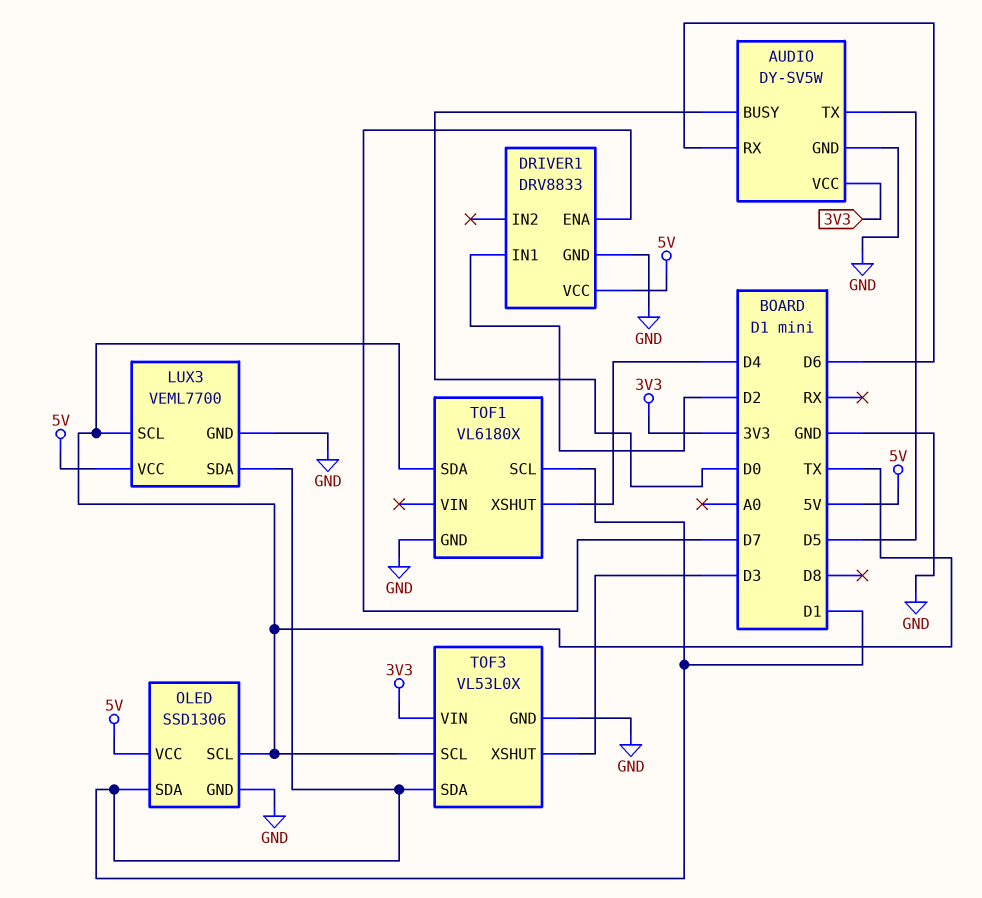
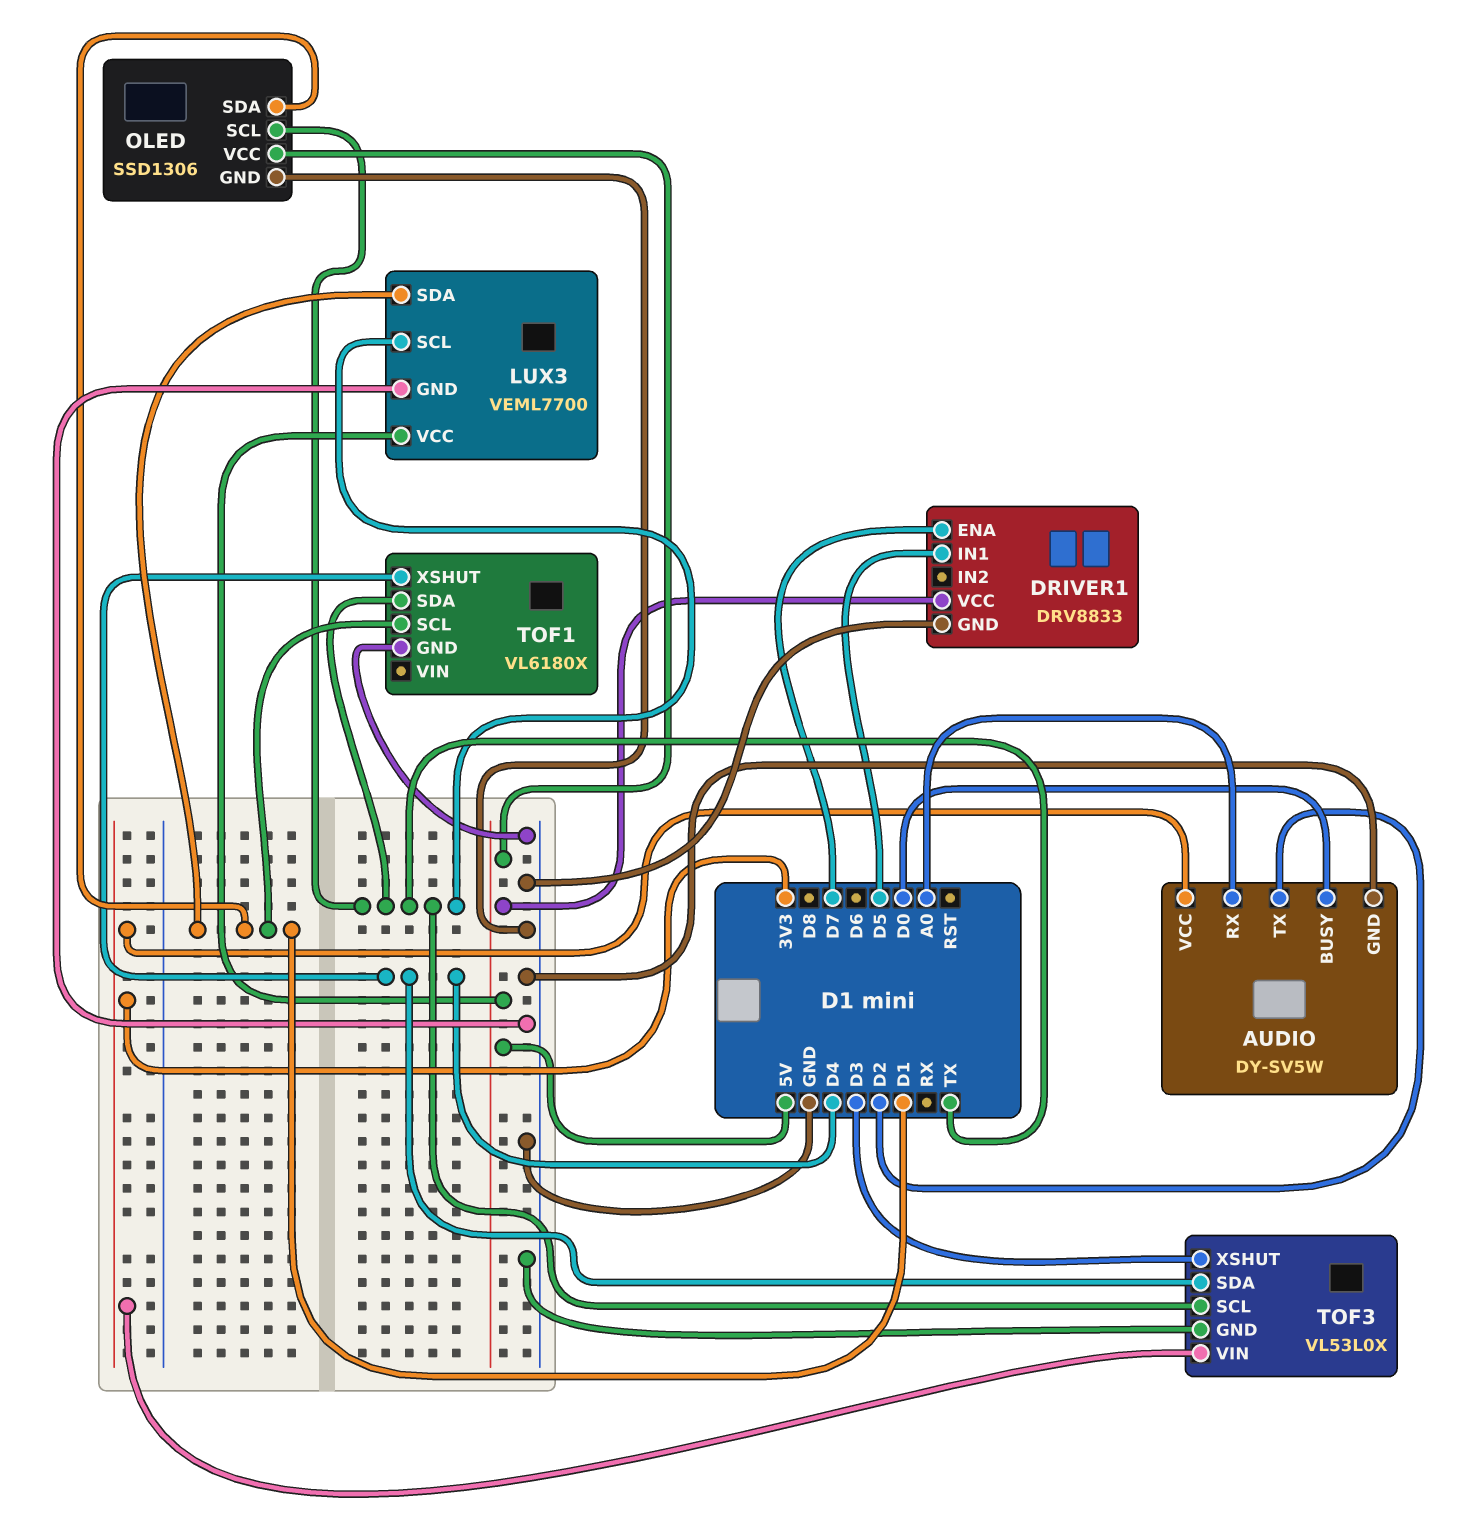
AUDIO pin RX: D6 -> A0
AUDIO pin TX: D5 -> D2
DRIVER1 pin IN1: D2 -> D5
TOF3 pin SDA: D1 -> D4

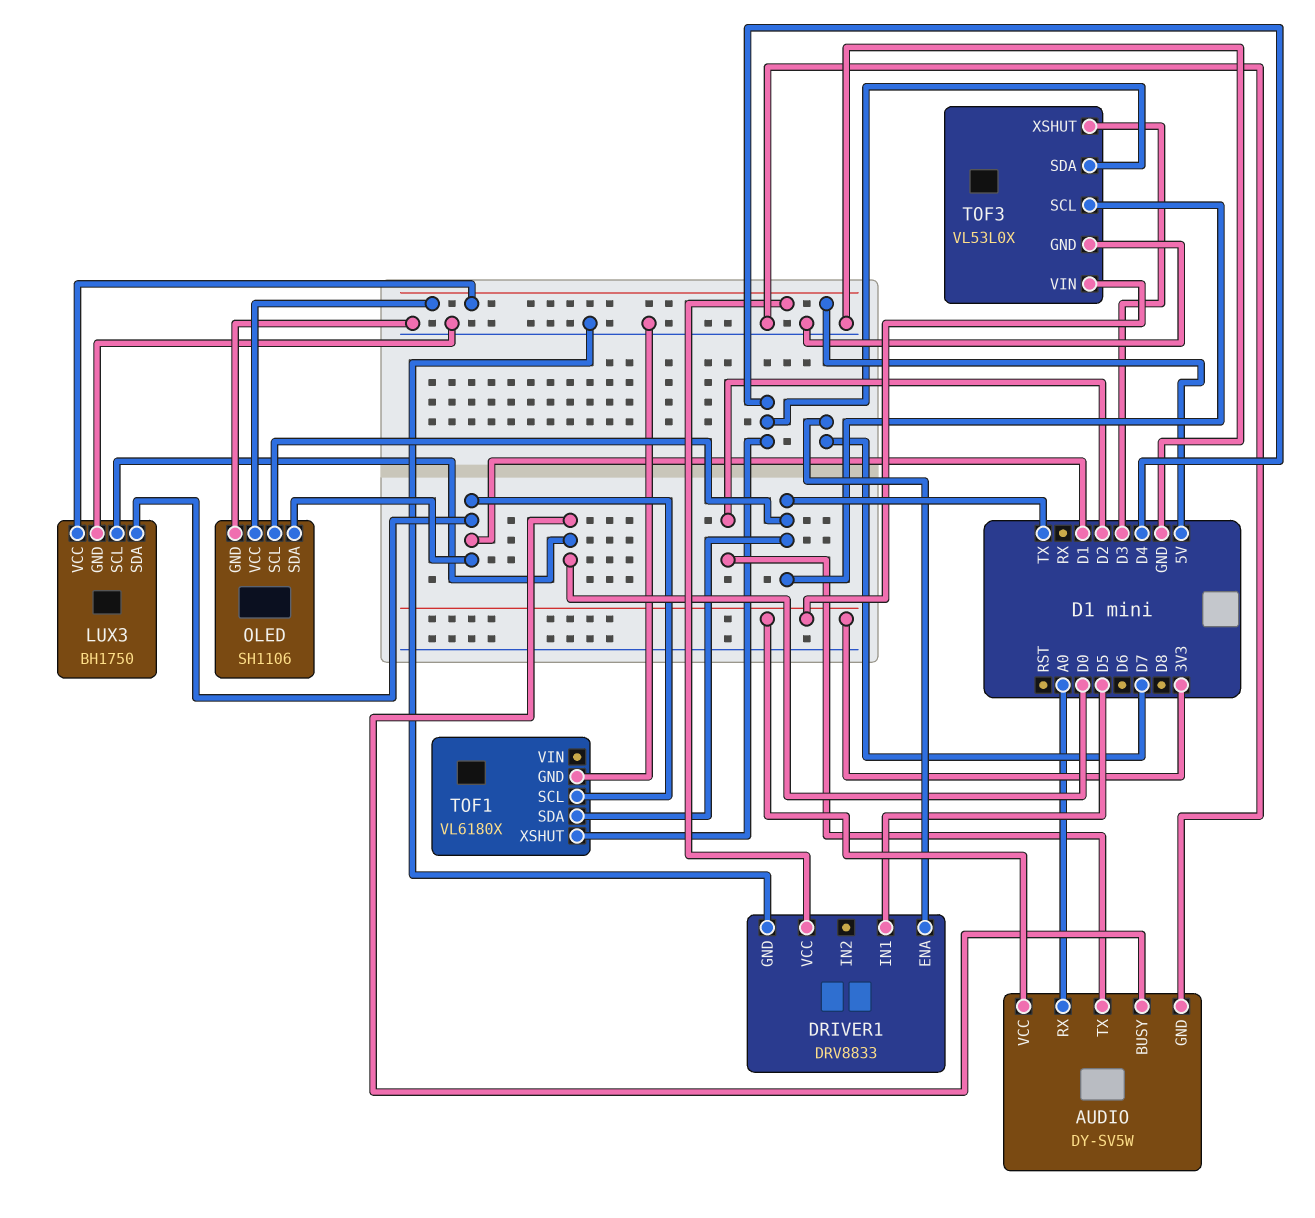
LUX3: VEML7700 -> BH1750
LUX3 pin SCL: TX -> D0
OLED: SSD1306 -> SH1106

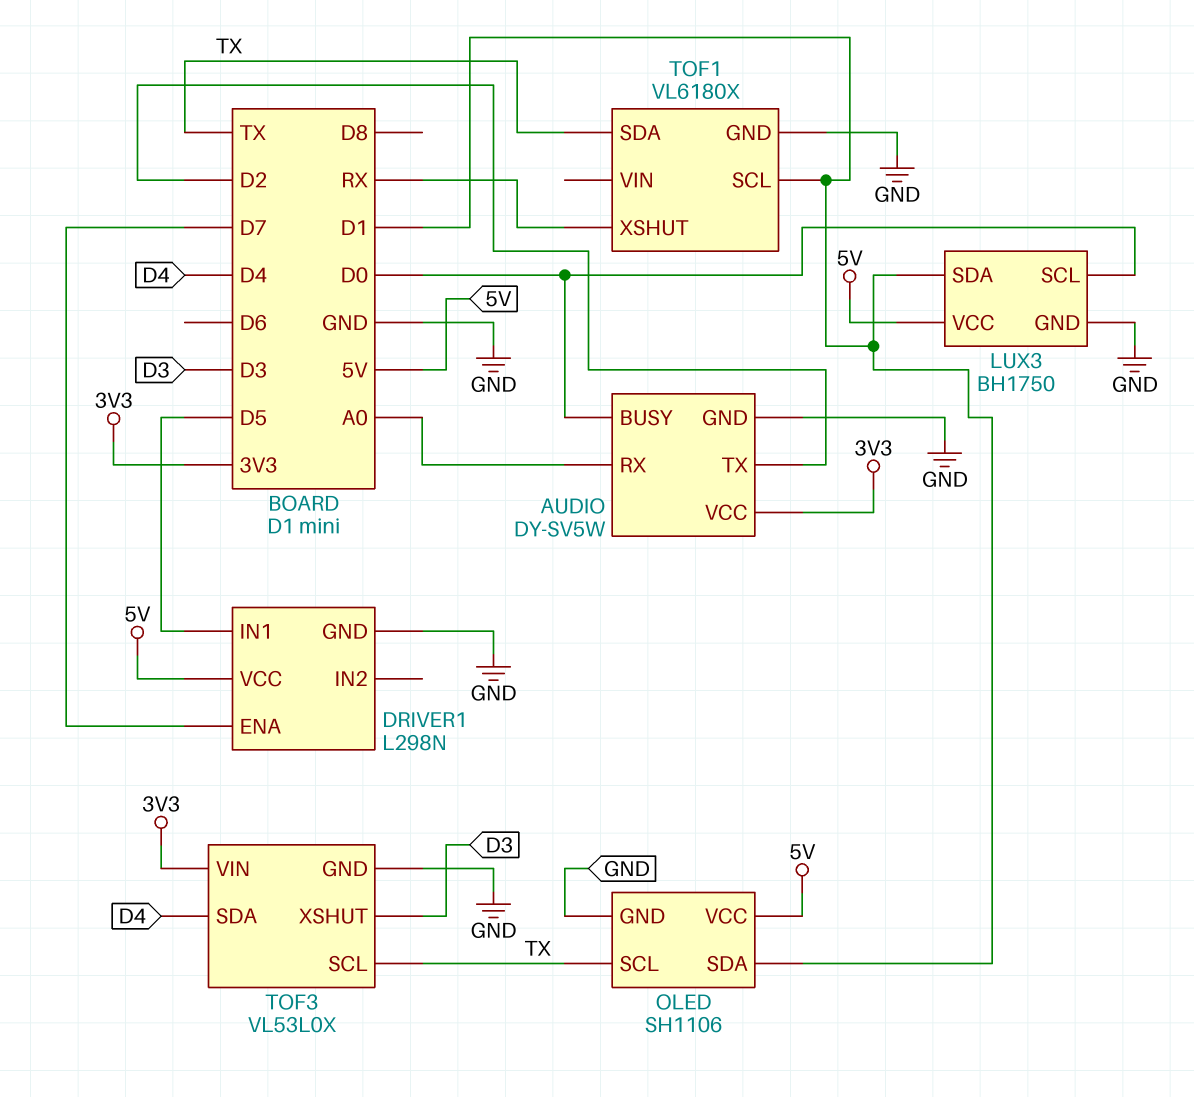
DRIVER1: DRV8833 -> L298N
TOF1 pin XSHUT: D4 -> RX

